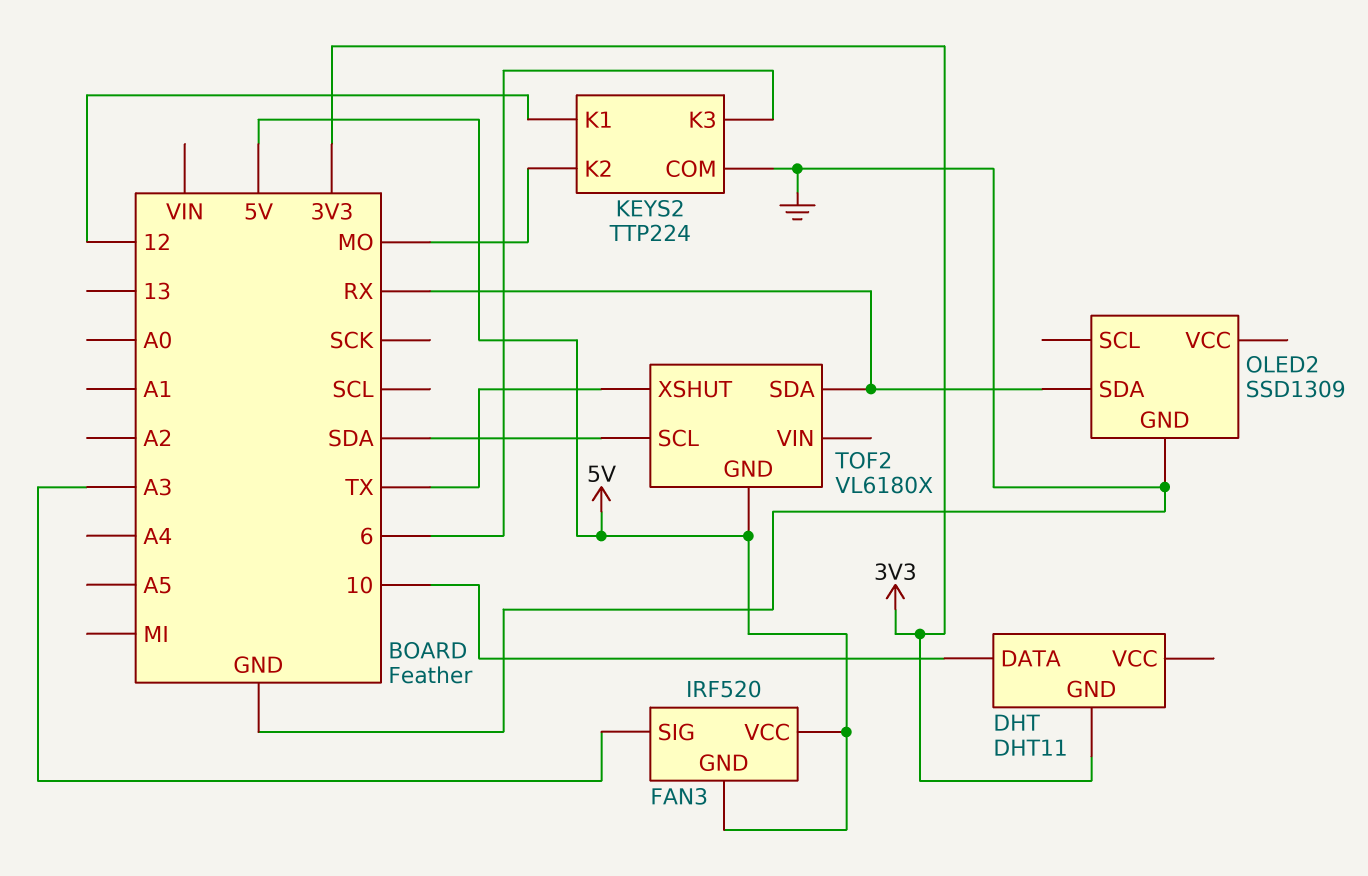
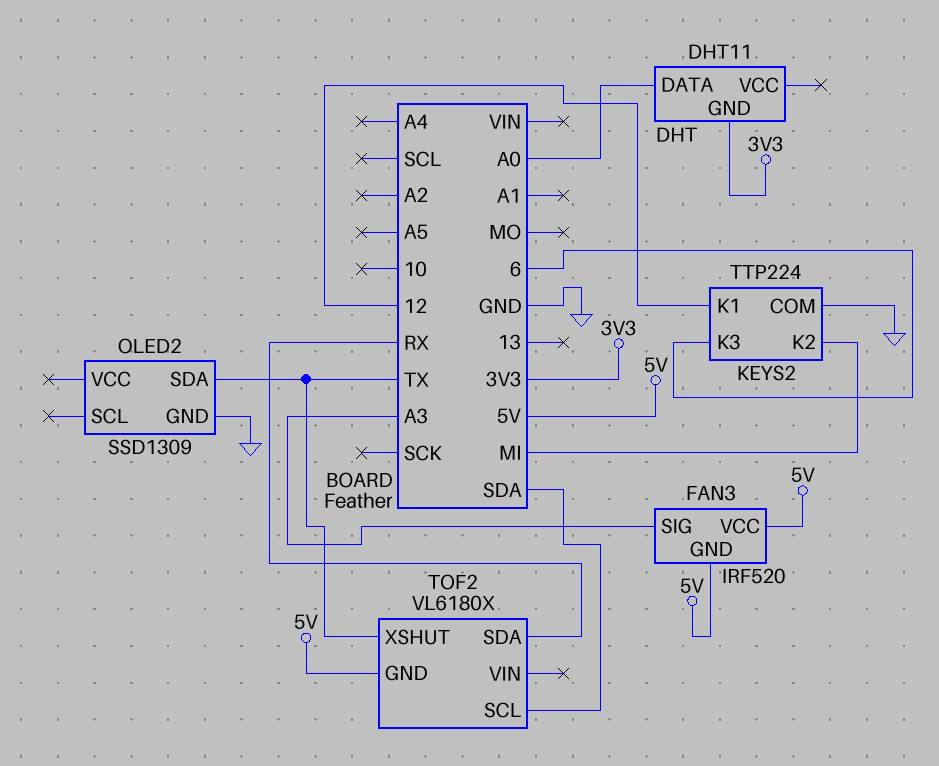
DHT pin DATA: 10 -> A0
KEYS2 pin K2: MO -> MI
OLED2 pin SDA: RX -> TX

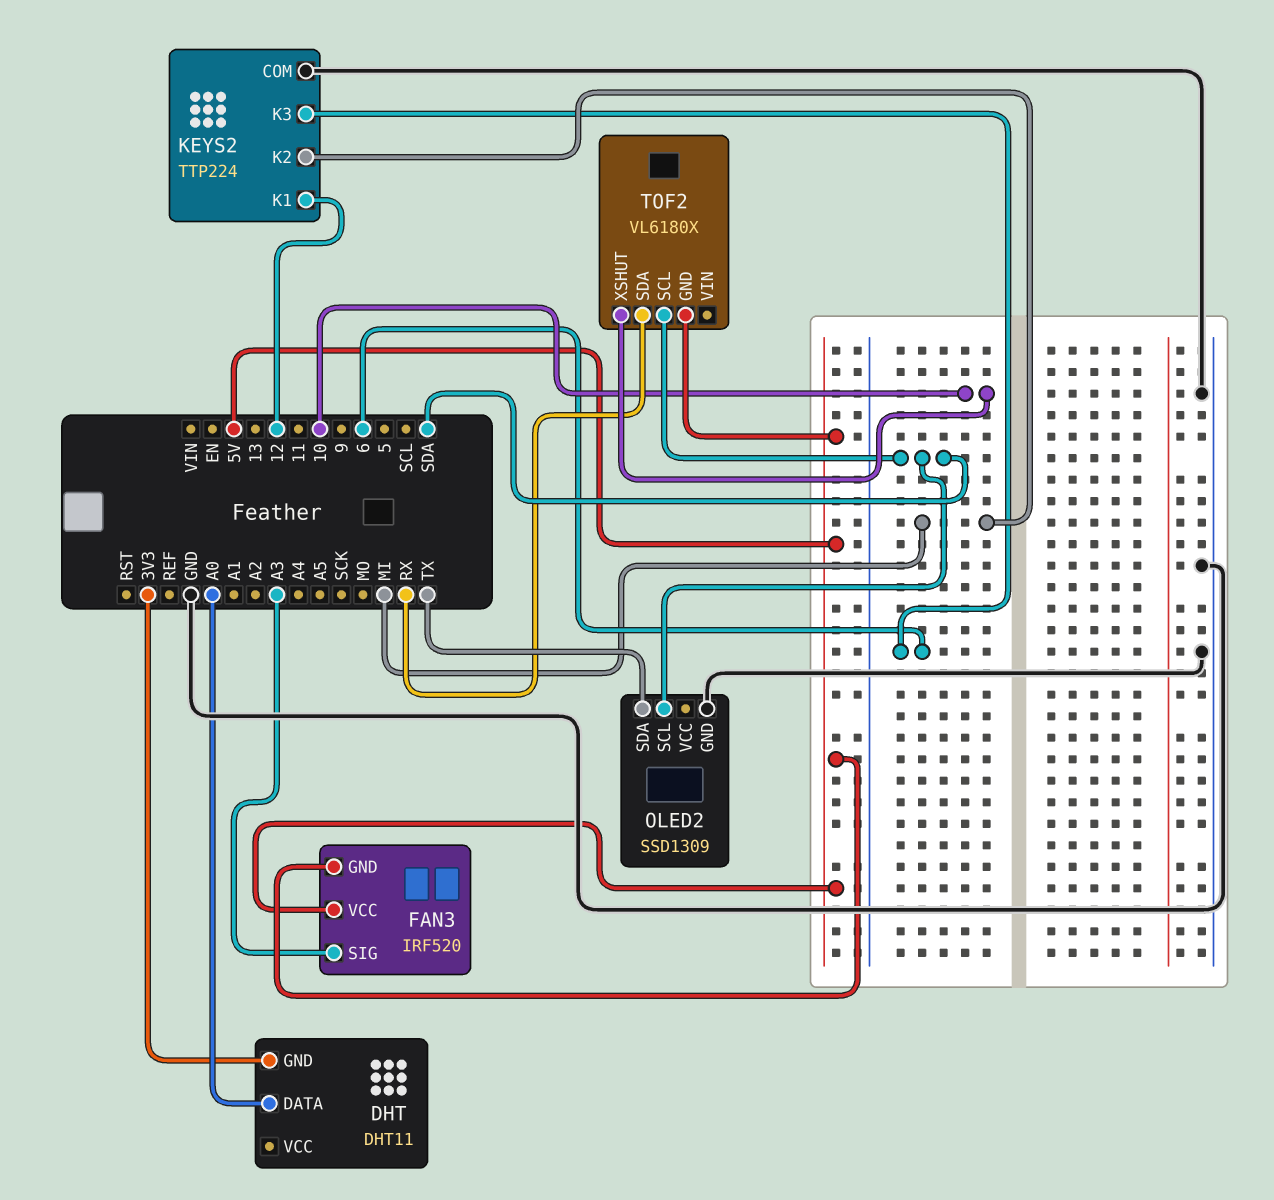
OLED2 pin SCL: none -> SDA
TOF2 pin XSHUT: TX -> 10

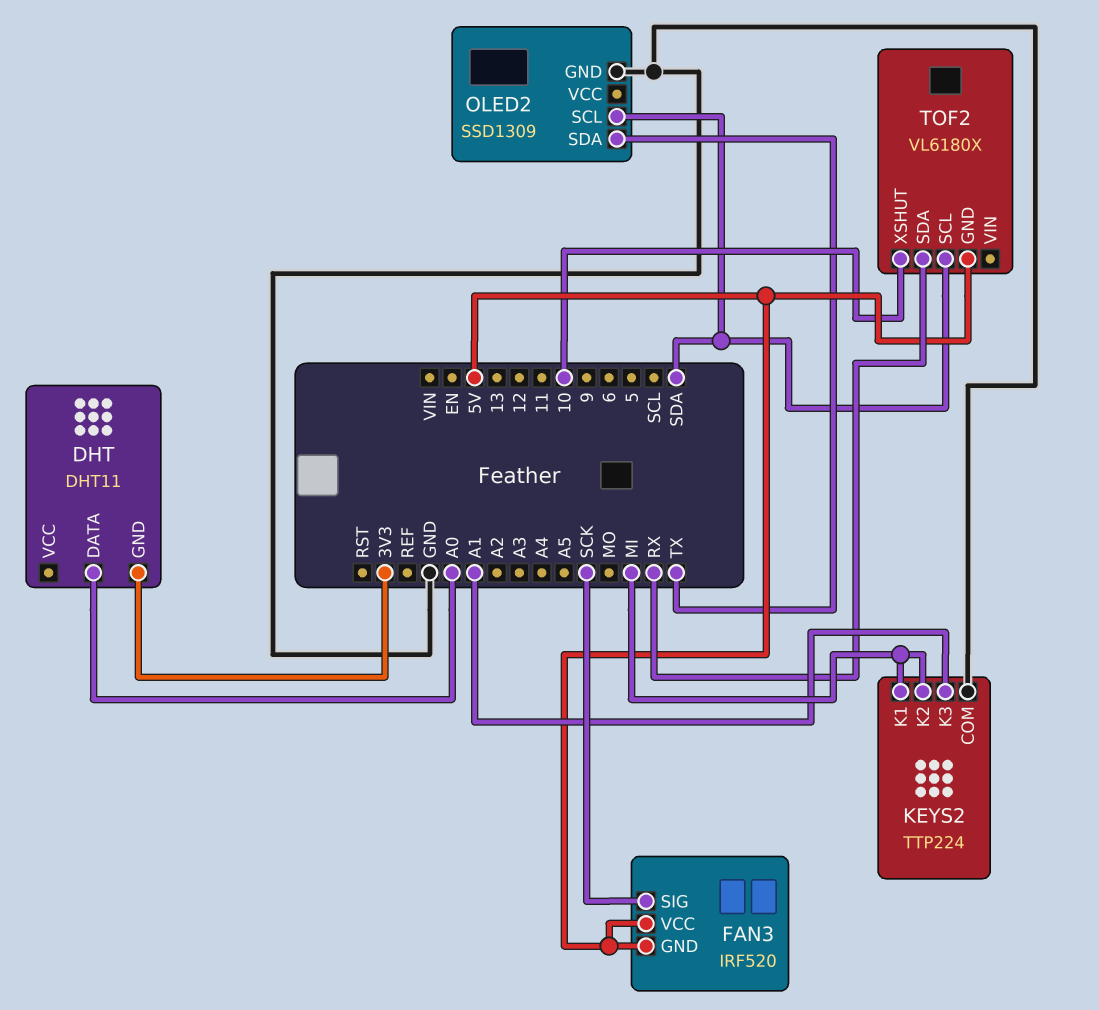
FAN3 pin SIG: A3 -> SCK
KEYS2 pin K1: 12 -> MI
KEYS2 pin K3: 6 -> A1

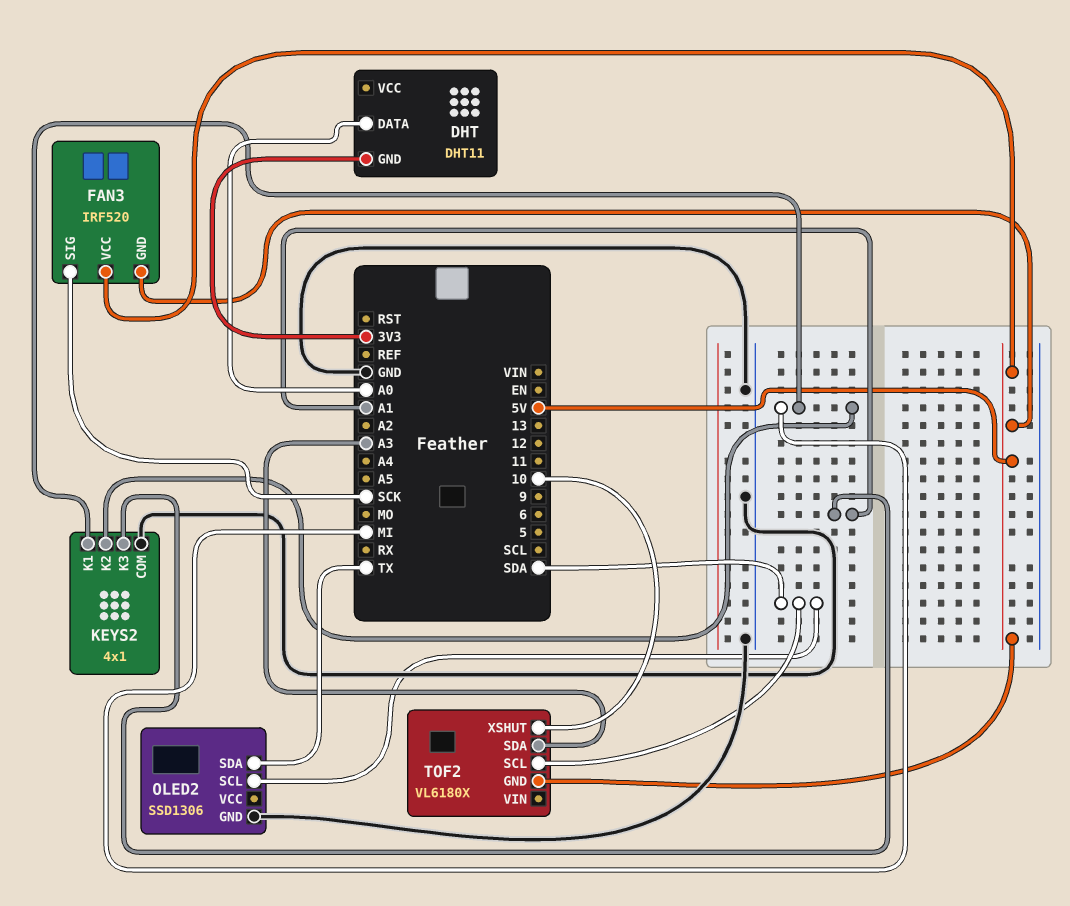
KEYS2: TTP224 -> 4x1
OLED2: SSD1309 -> SSD1306
TOF2 pin SDA: RX -> A3

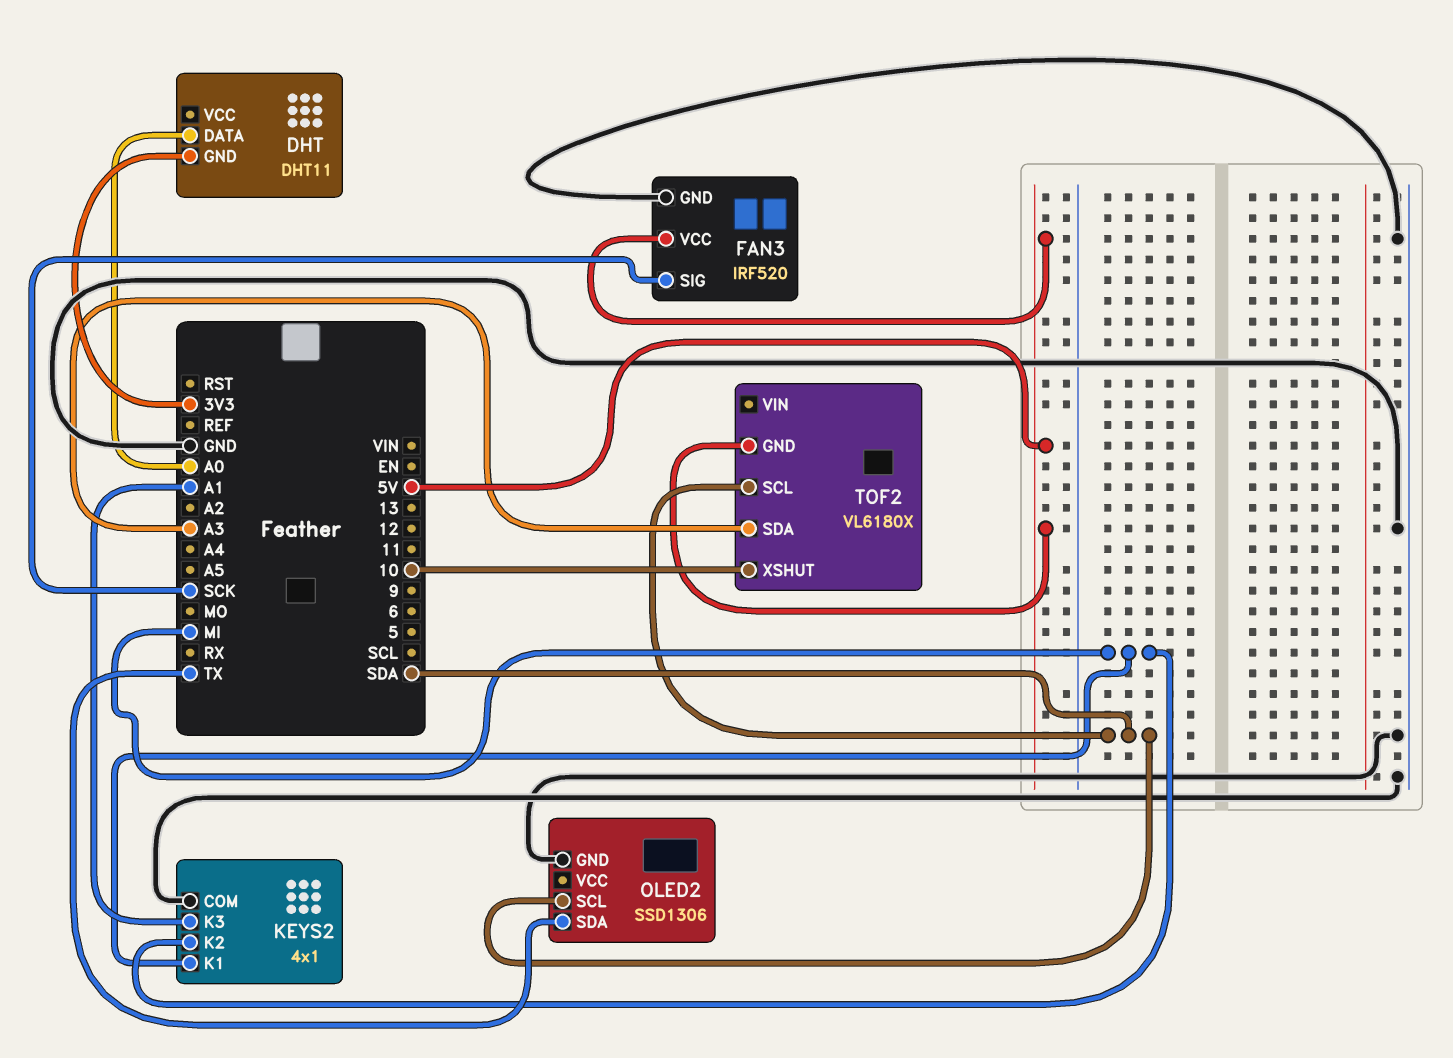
FAN3 pin GND: 5V -> GND

